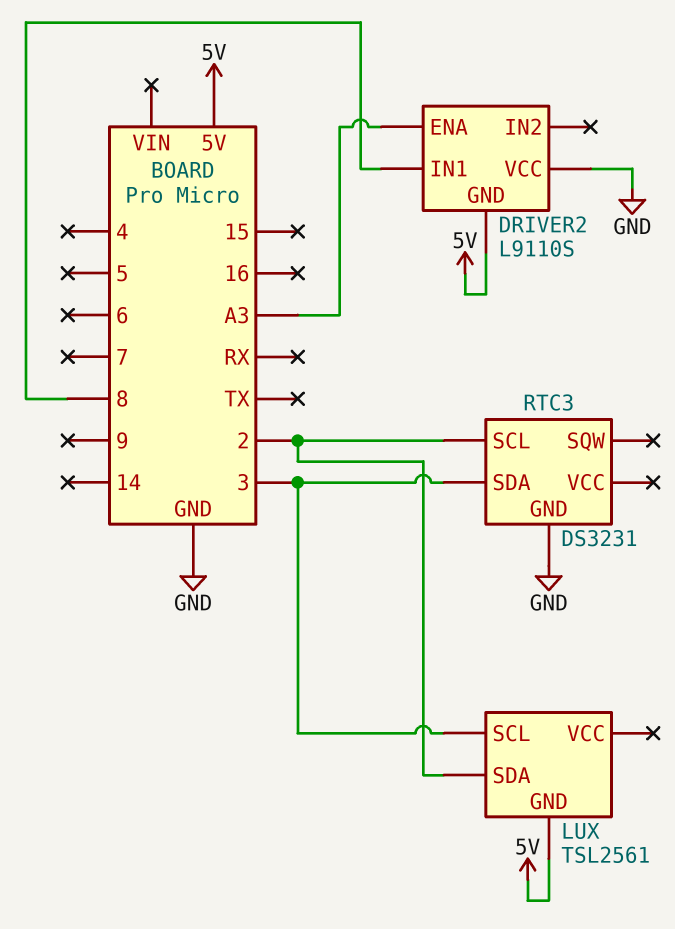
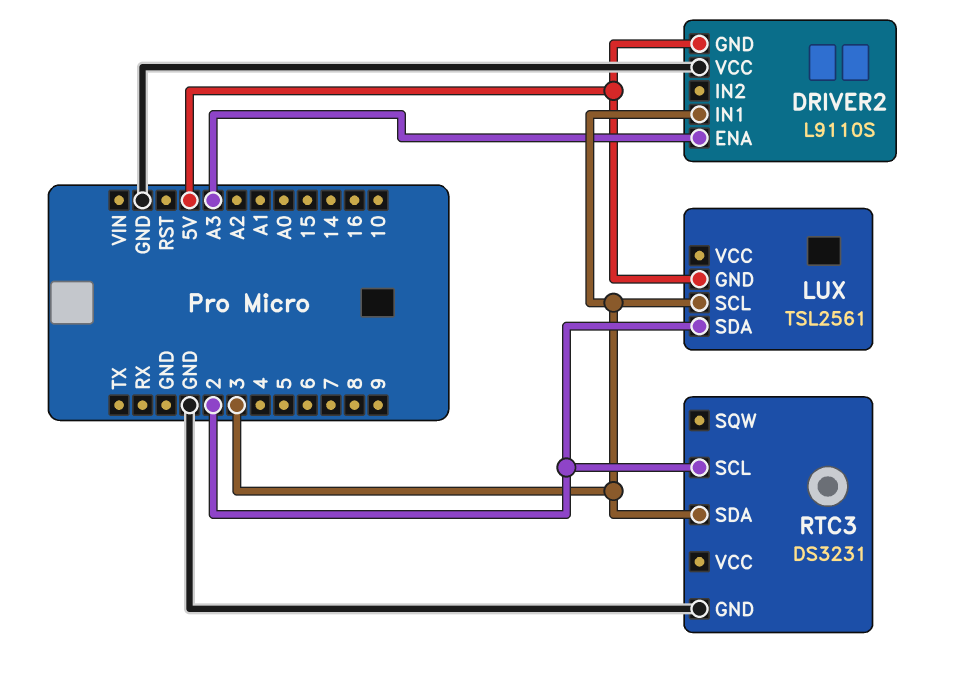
DRIVER2 pin IN1: 8 -> 3

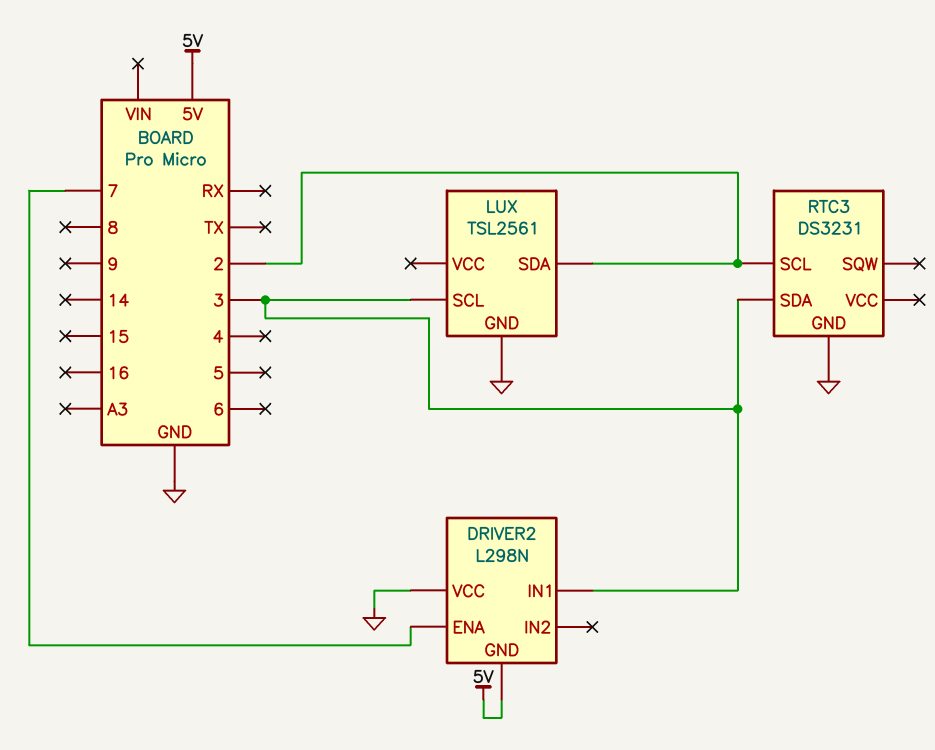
DRIVER2: L9110S -> L298N
DRIVER2 pin ENA: A3 -> 7
LUX pin GND: 5V -> GND

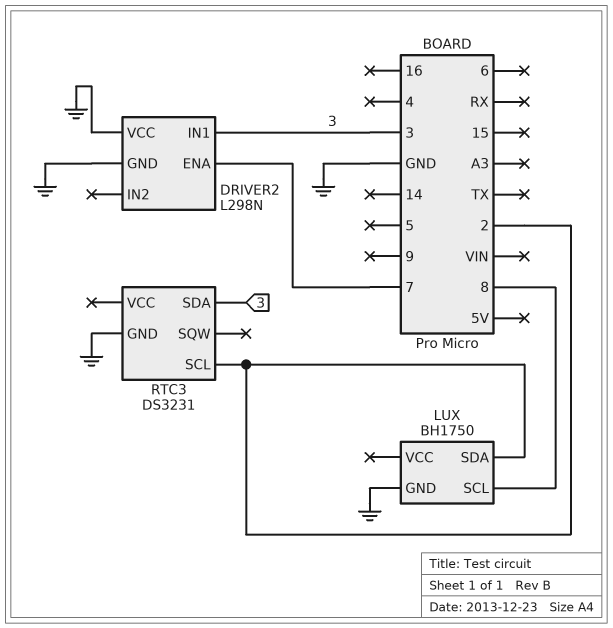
DRIVER2 pin GND: 5V -> GND
LUX: TSL2561 -> BH1750
LUX pin SCL: 3 -> 8

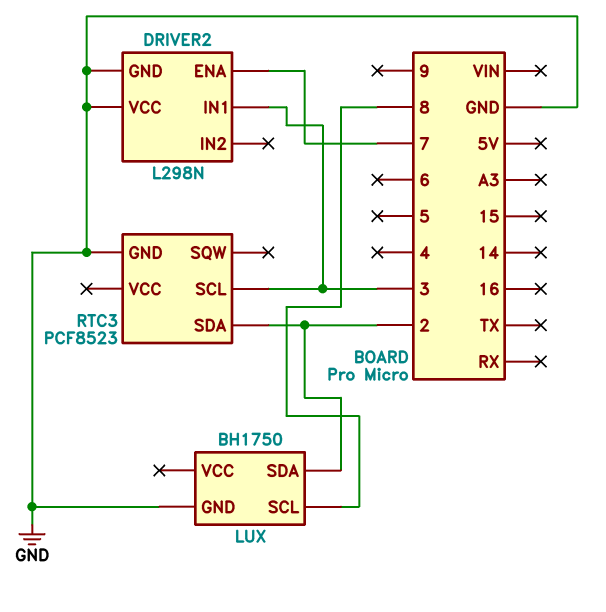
RTC3: DS3231 -> PCF8523
RTC3 pin SCL: 2 -> 3
RTC3 pin SDA: 3 -> 2

